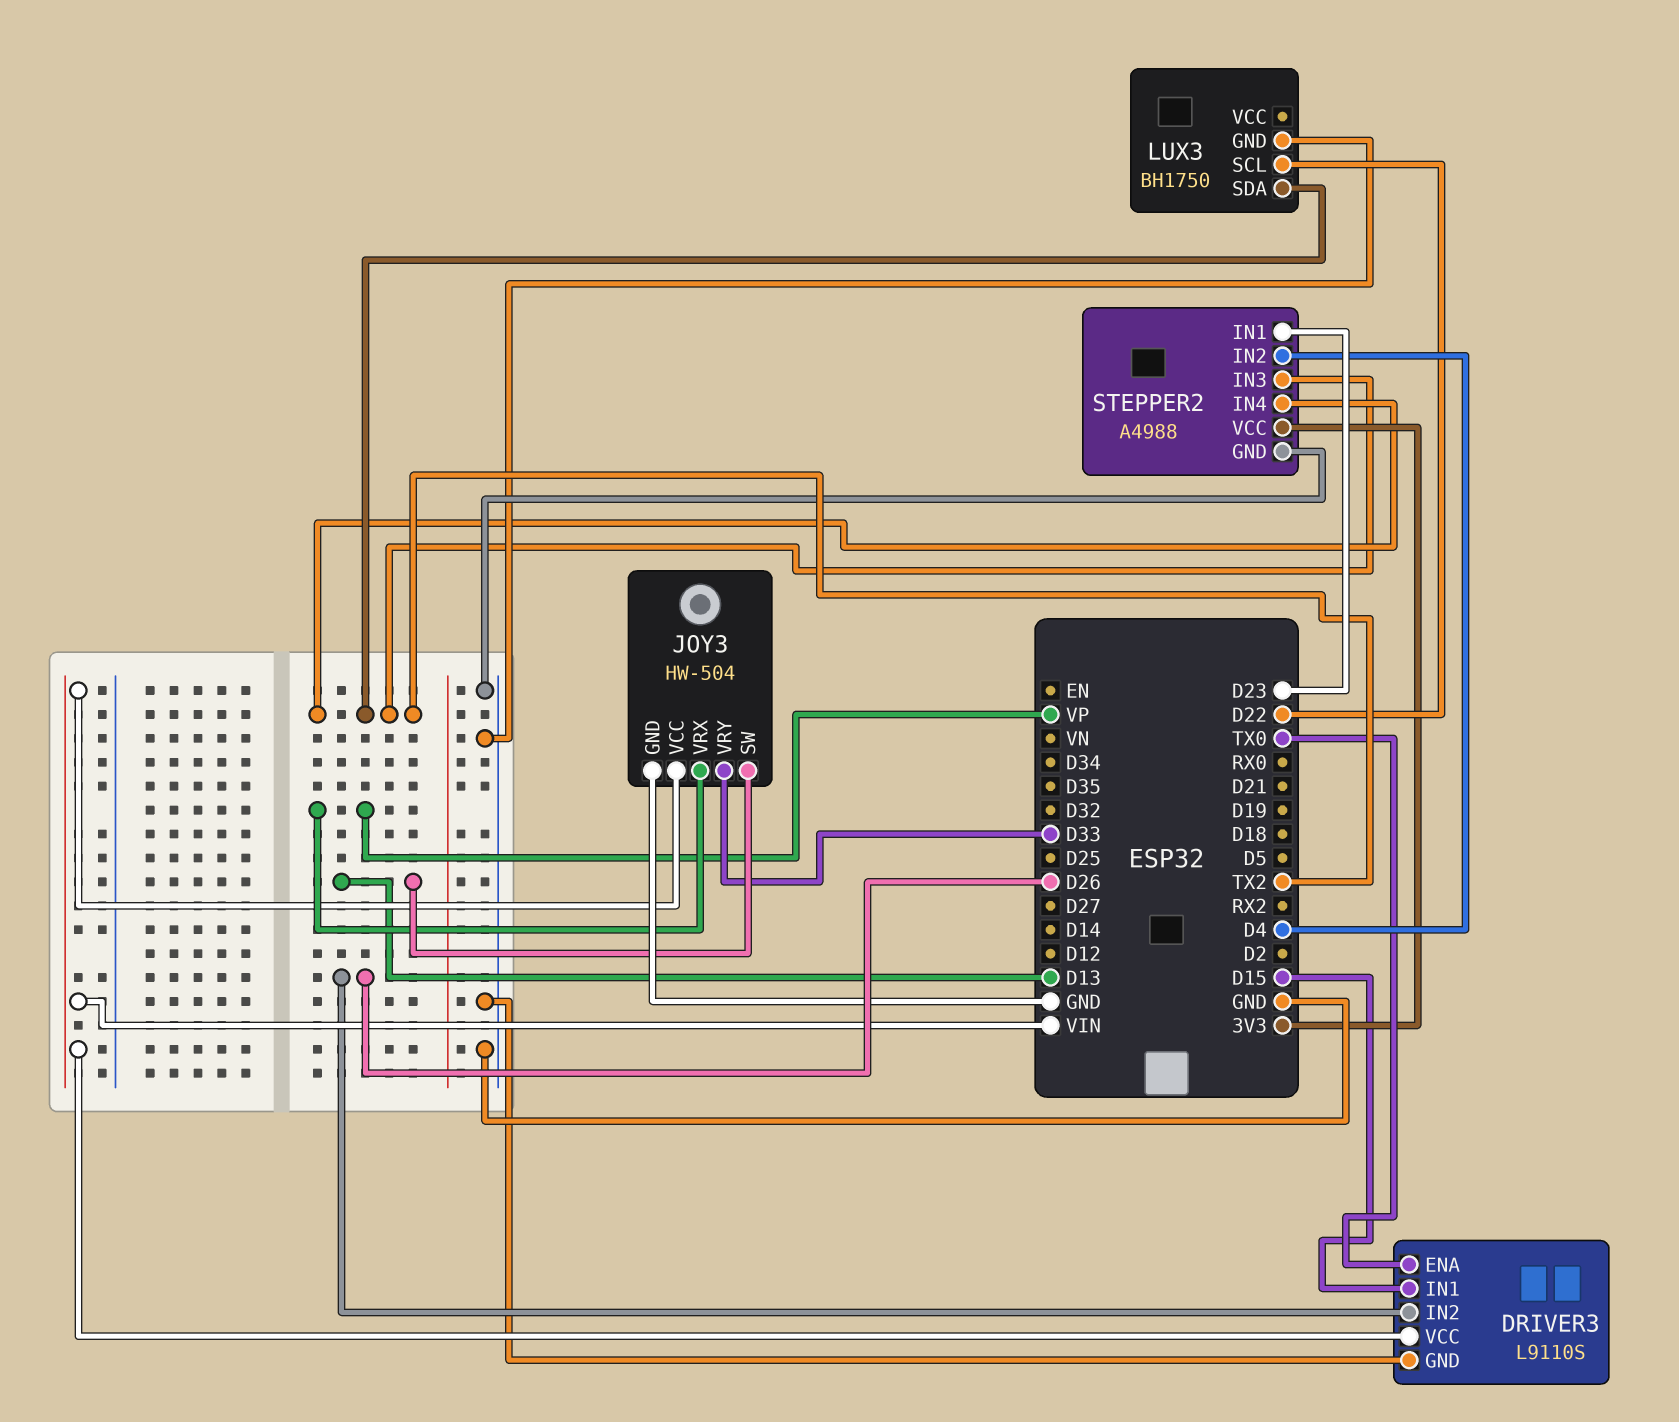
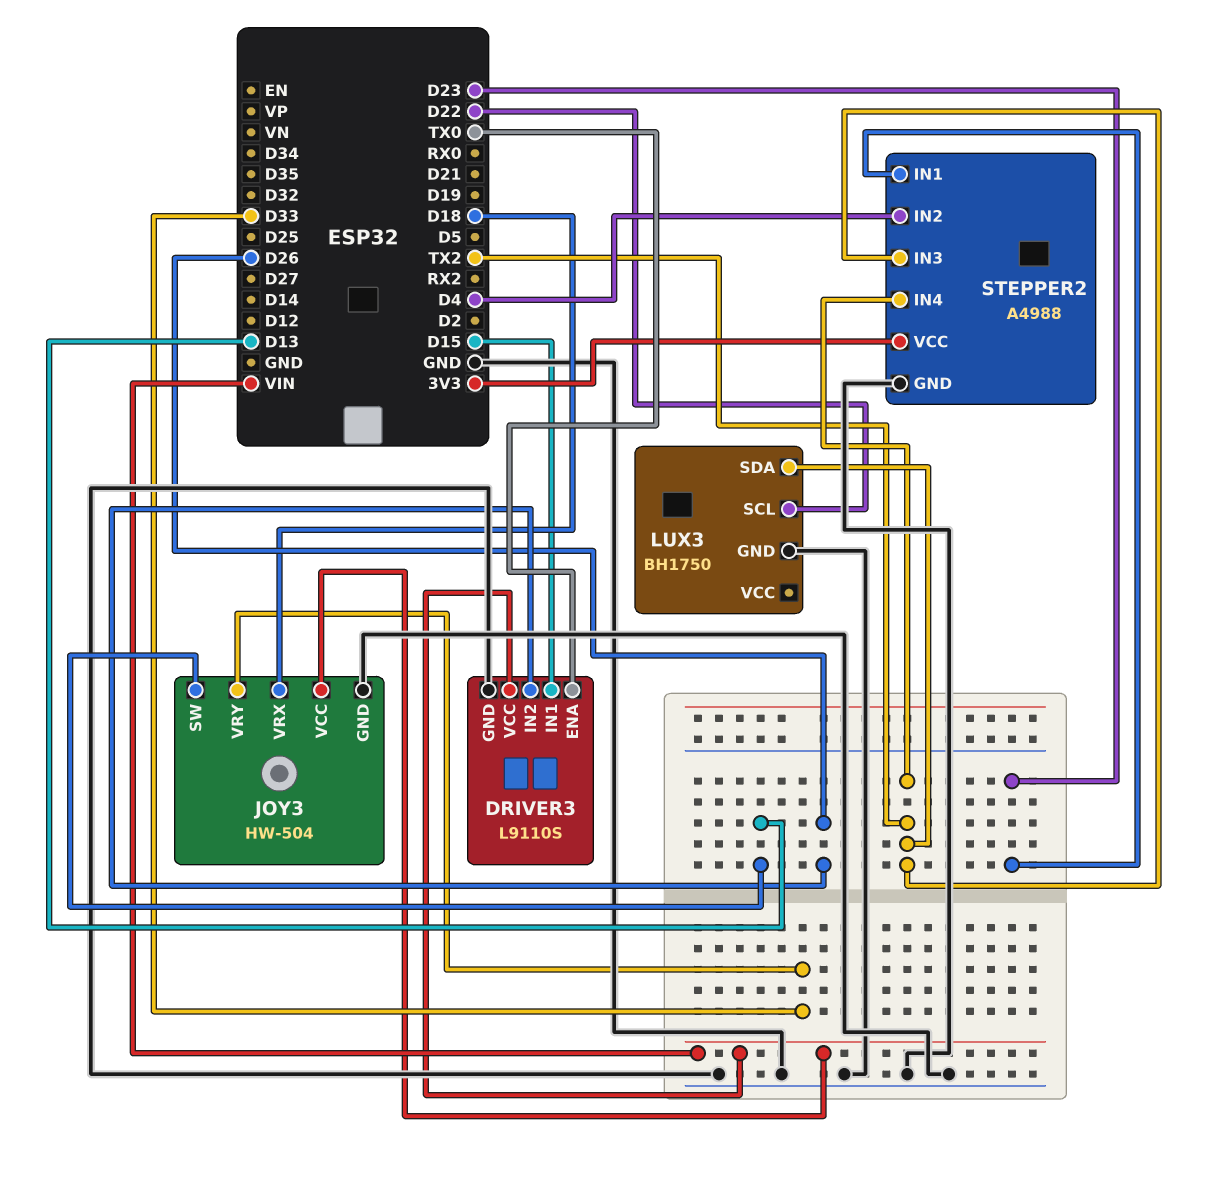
JOY3 pin VRX: VP -> D18

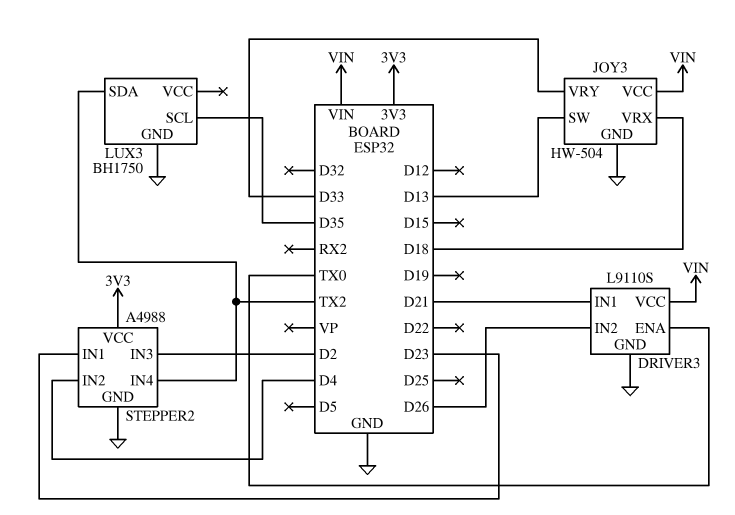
DRIVER3 pin IN1: D15 -> D21
LUX3 pin SCL: D22 -> D35
STEPPER2 pin IN3: TX2 -> D2

